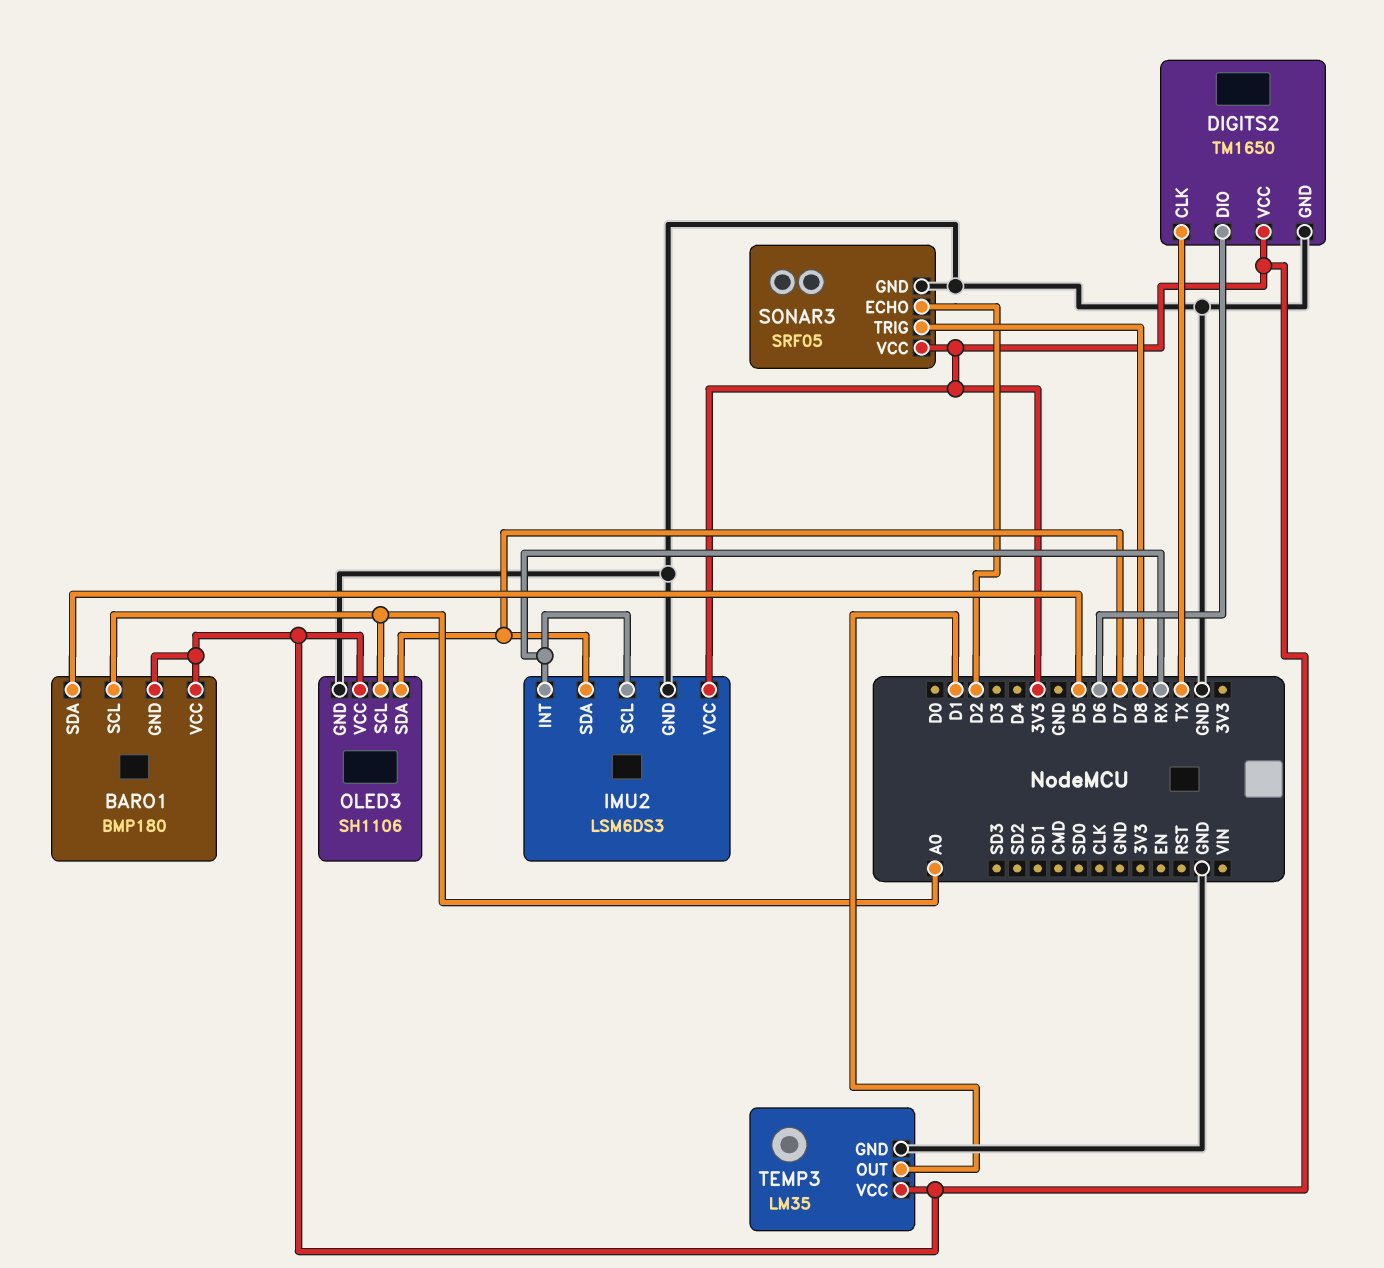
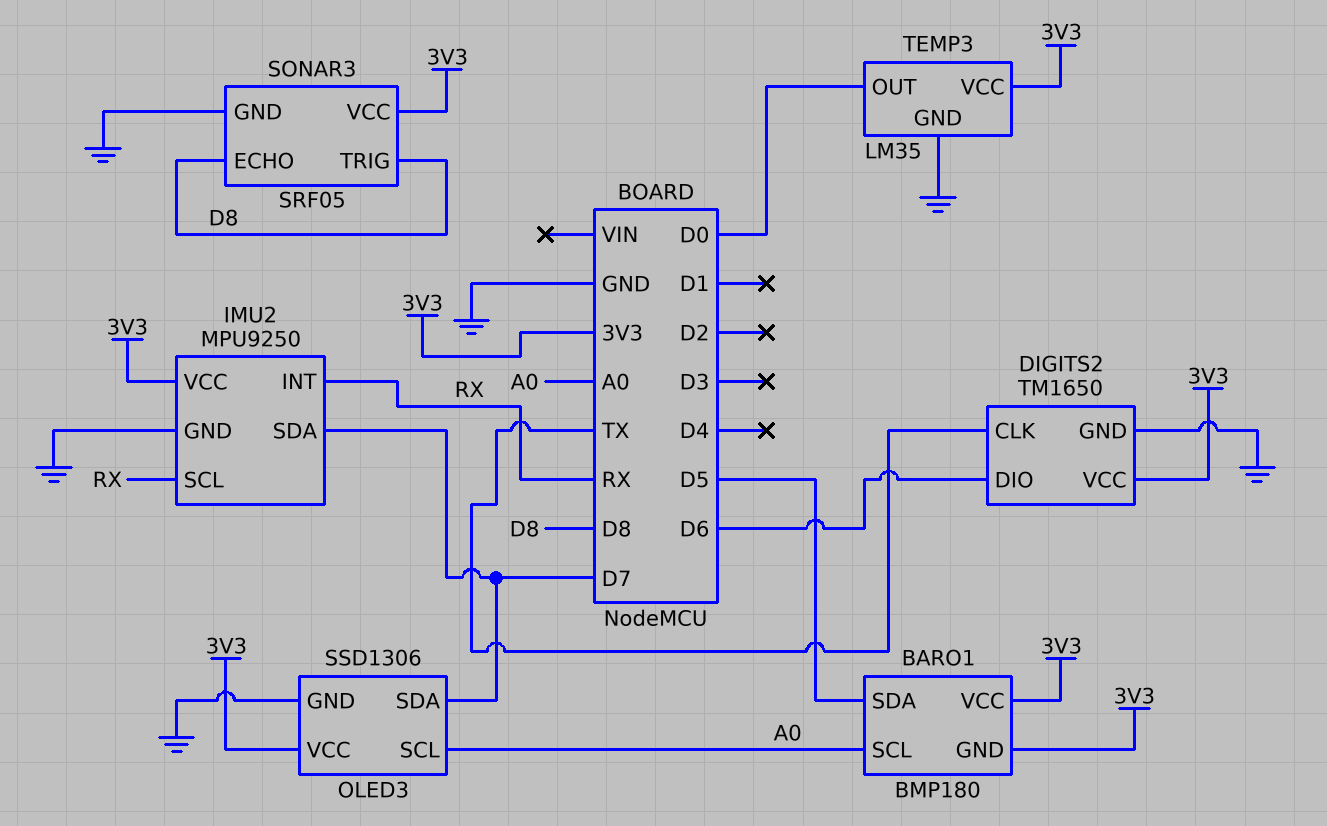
IMU2: LSM6DS3 -> MPU9250
OLED3: SH1106 -> SSD1306
SONAR3 pin ECHO: D2 -> D8
TEMP3 pin OUT: D1 -> D0

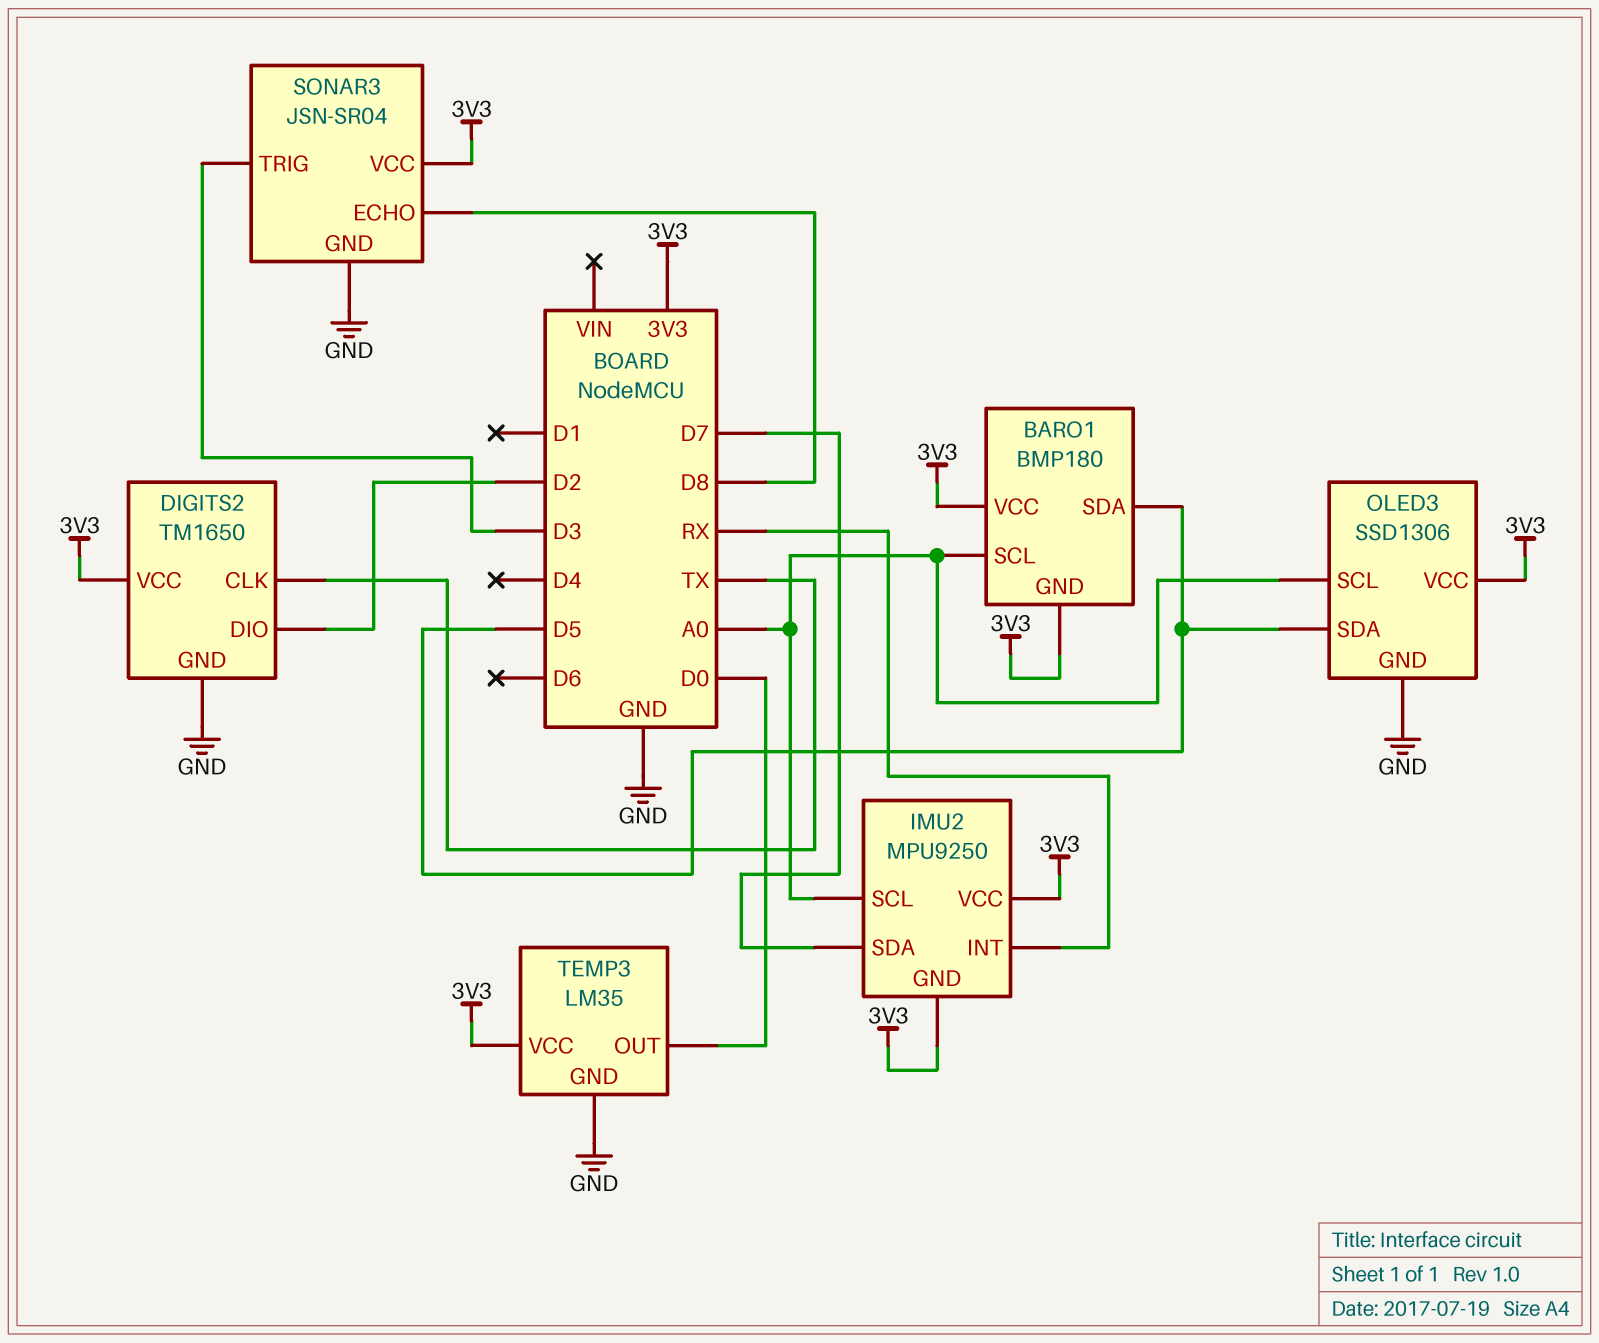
DIGITS2 pin DIO: D6 -> D2
IMU2 pin GND: GND -> 3V3
IMU2 pin SCL: RX -> A0
OLED3 pin SDA: D7 -> D5
SONAR3: SRF05 -> JSN-SR04
SONAR3 pin TRIG: D8 -> D3

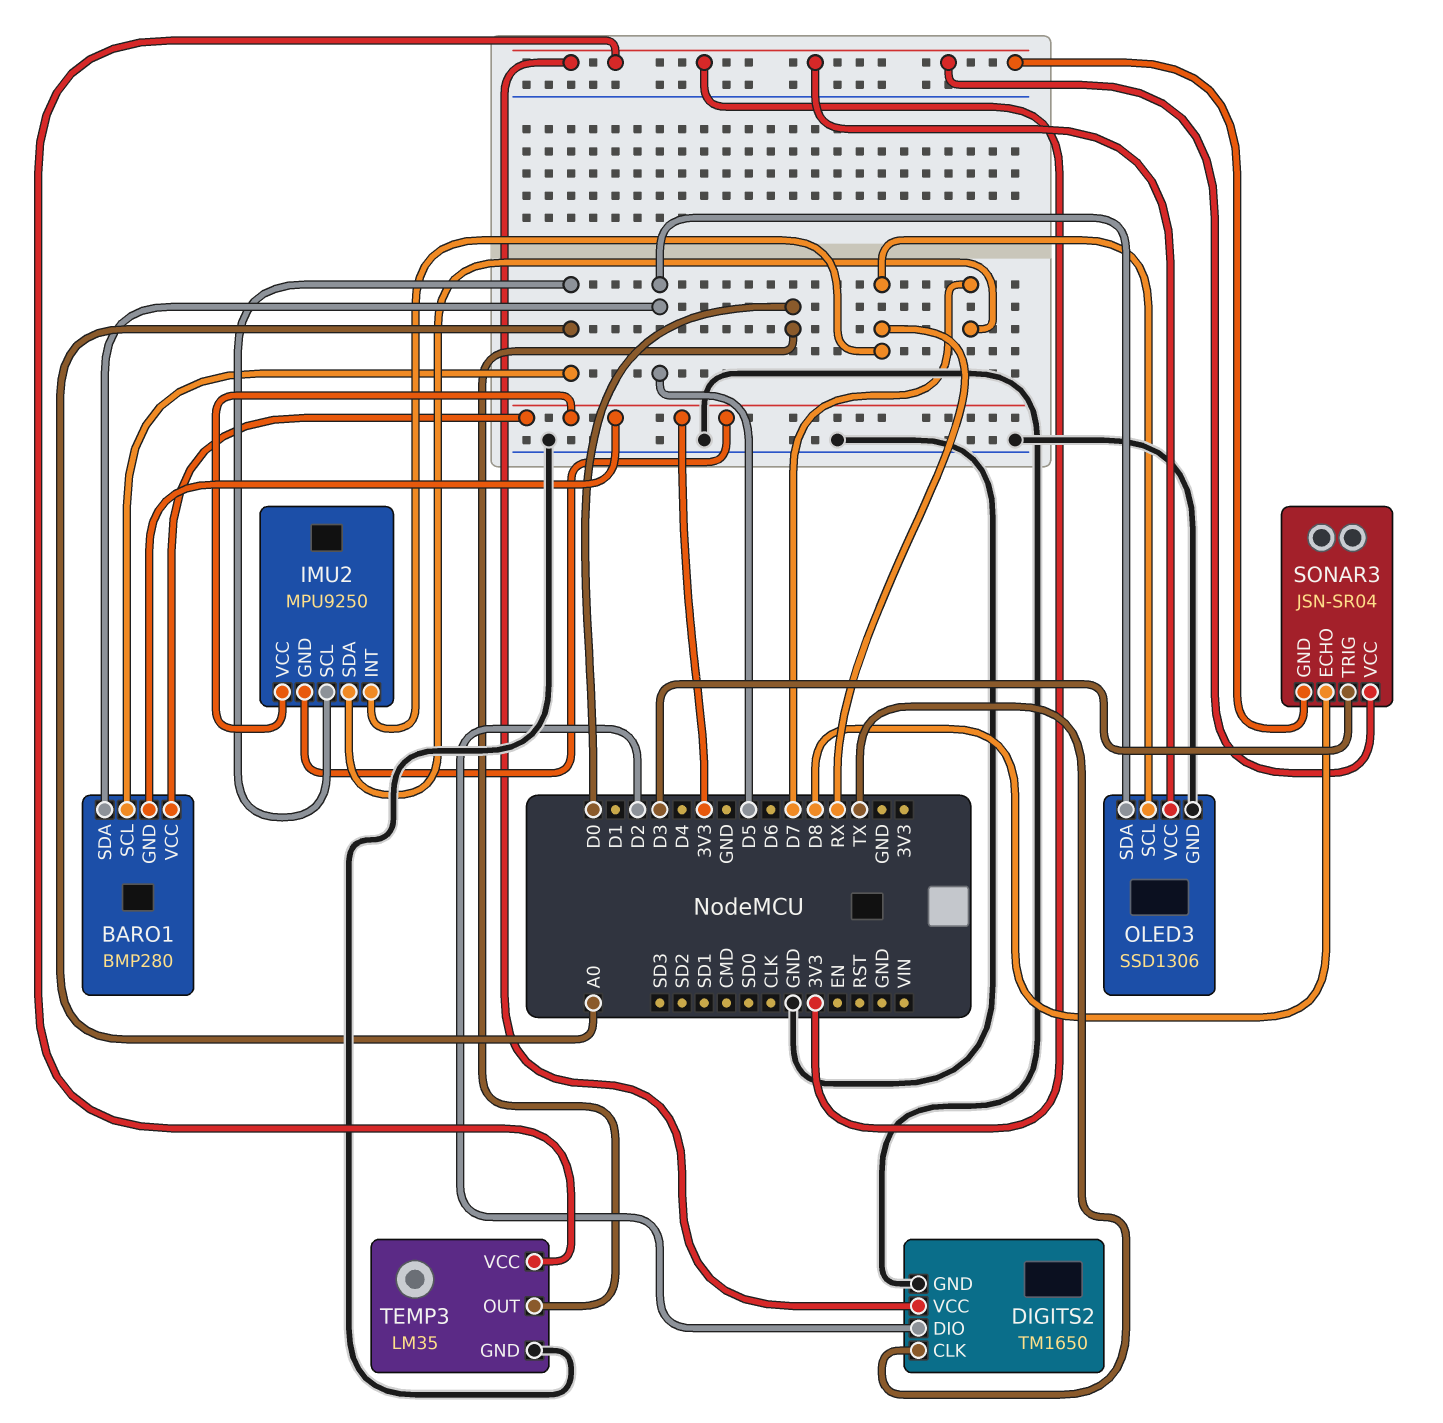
BARO1: BMP180 -> BMP280
OLED3 pin SCL: A0 -> RX
SONAR3 pin GND: GND -> 3V3

